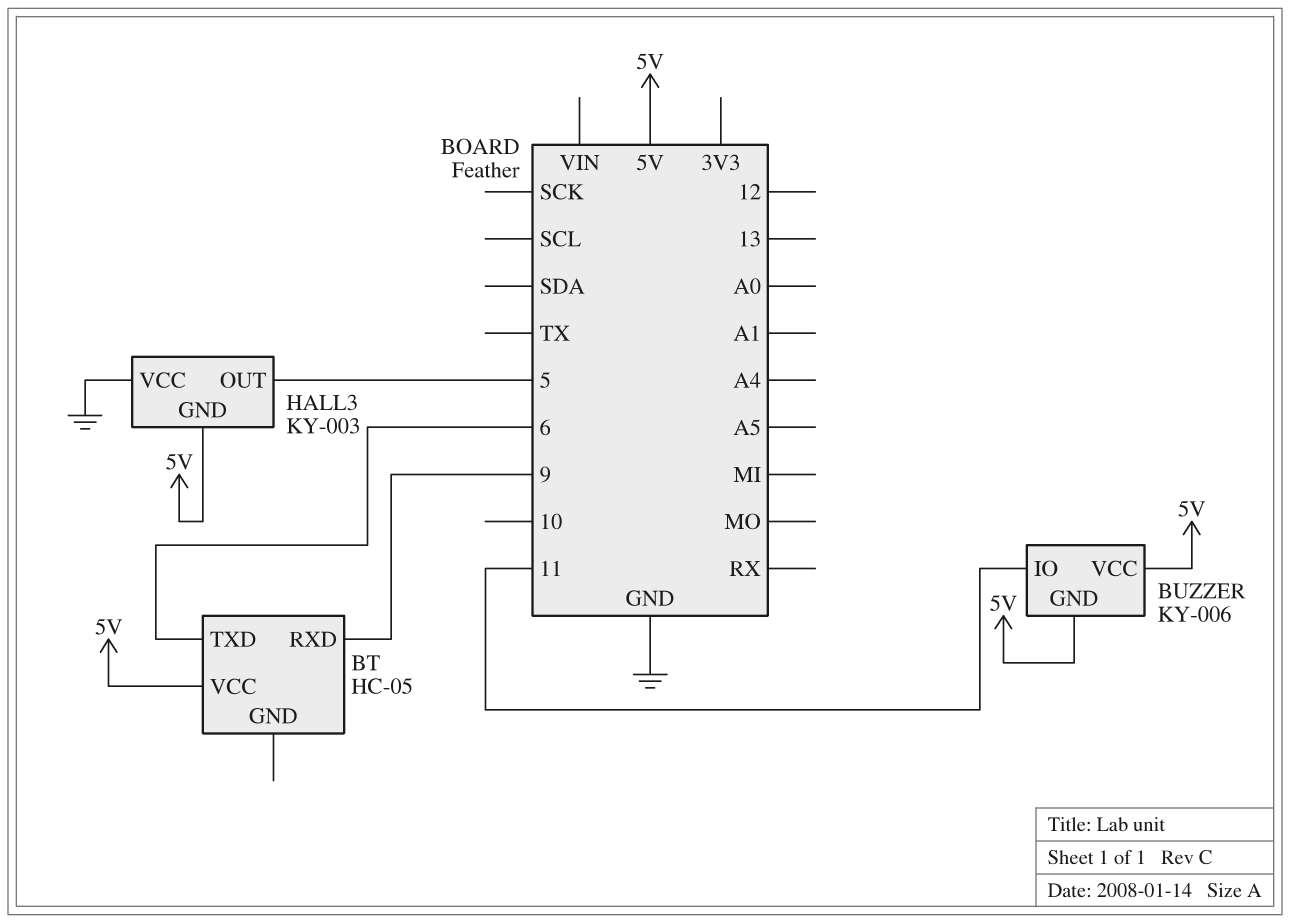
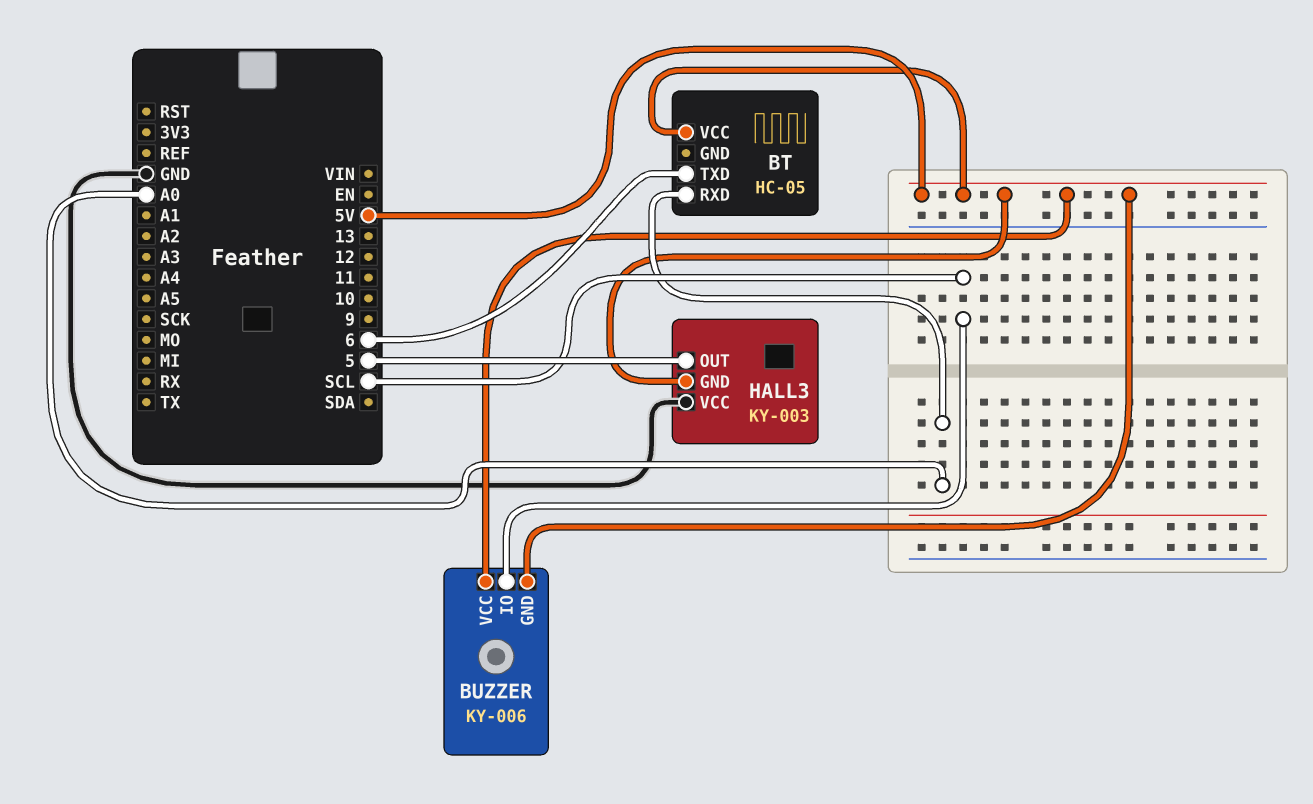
BT pin RXD: 9 -> A0
BUZZER pin IO: 11 -> SCL

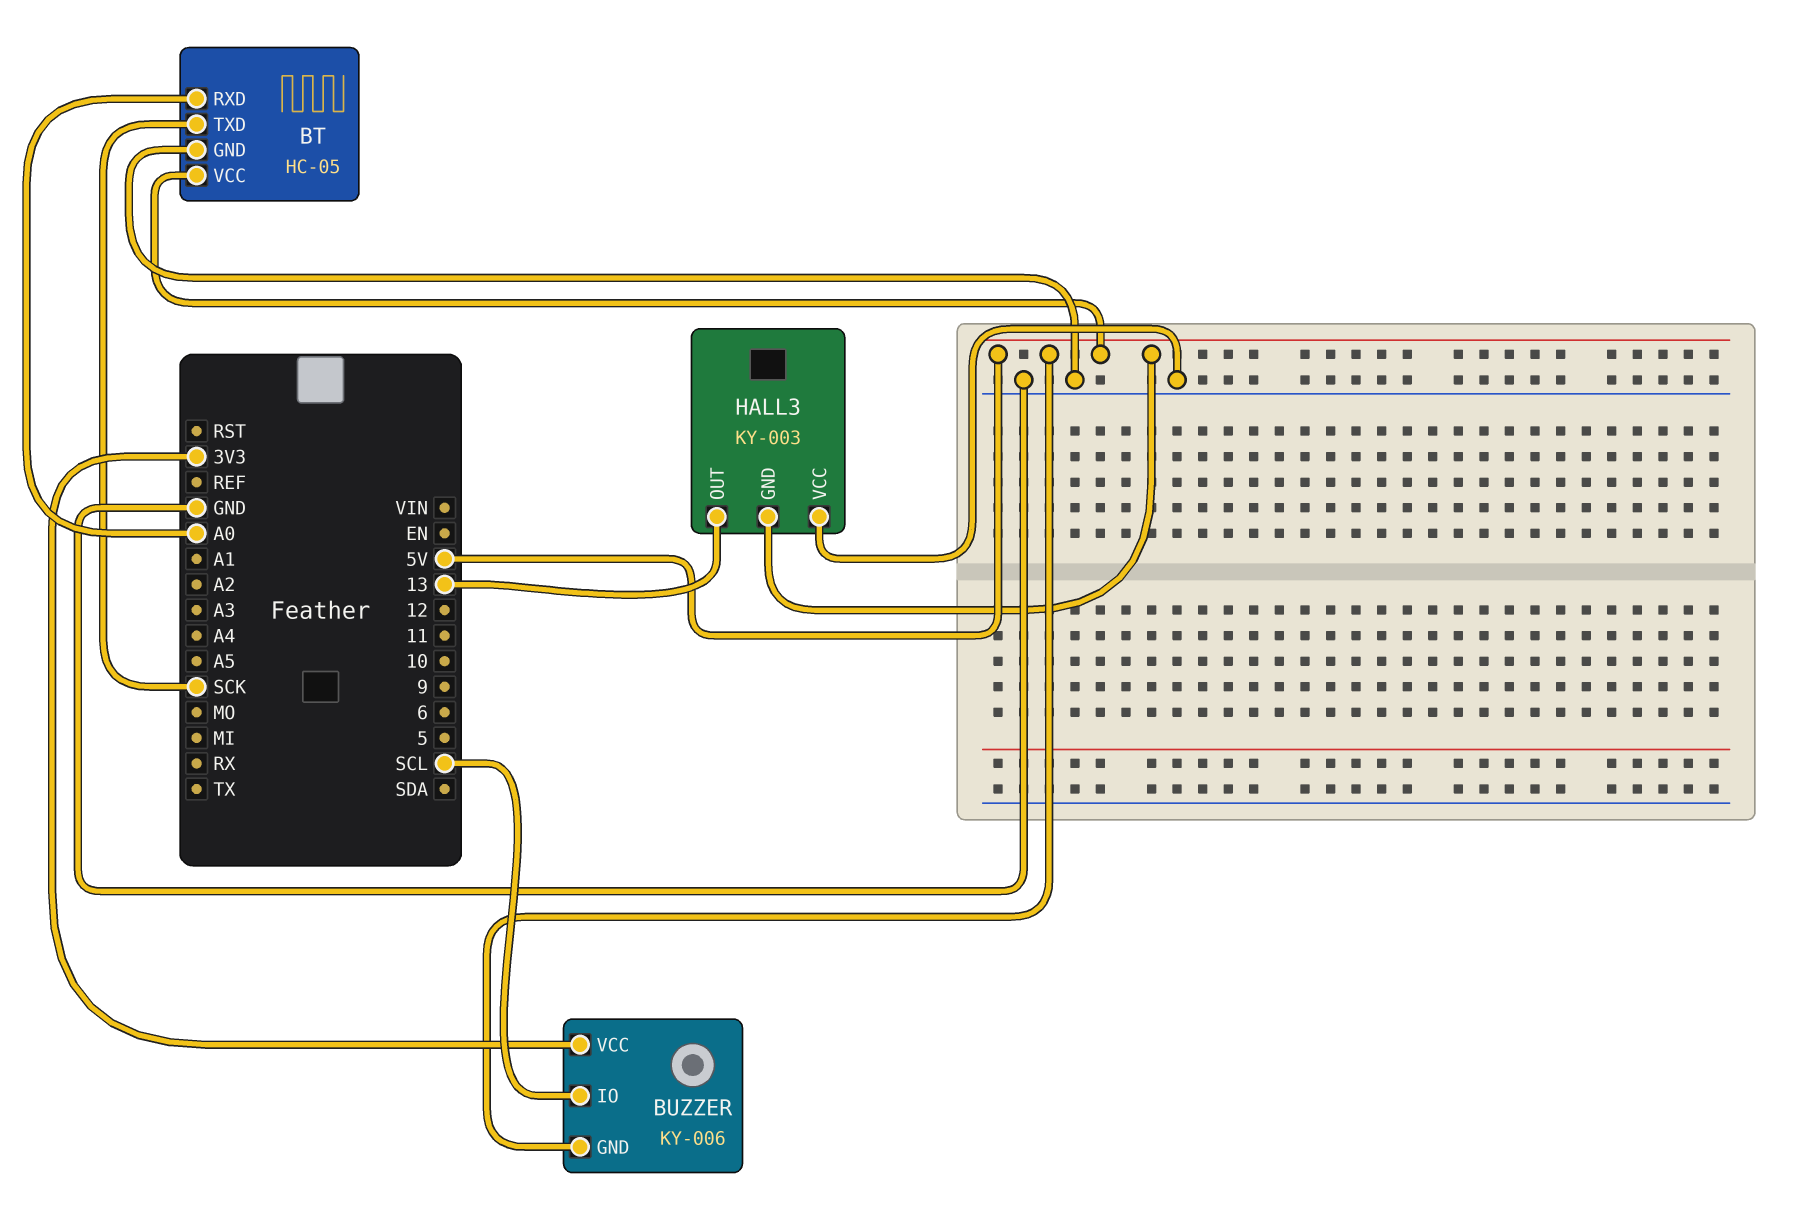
BT pin GND: none -> GND
BT pin TXD: 6 -> SCK
BUZZER pin VCC: 5V -> 3V3
HALL3 pin OUT: 5 -> 13

